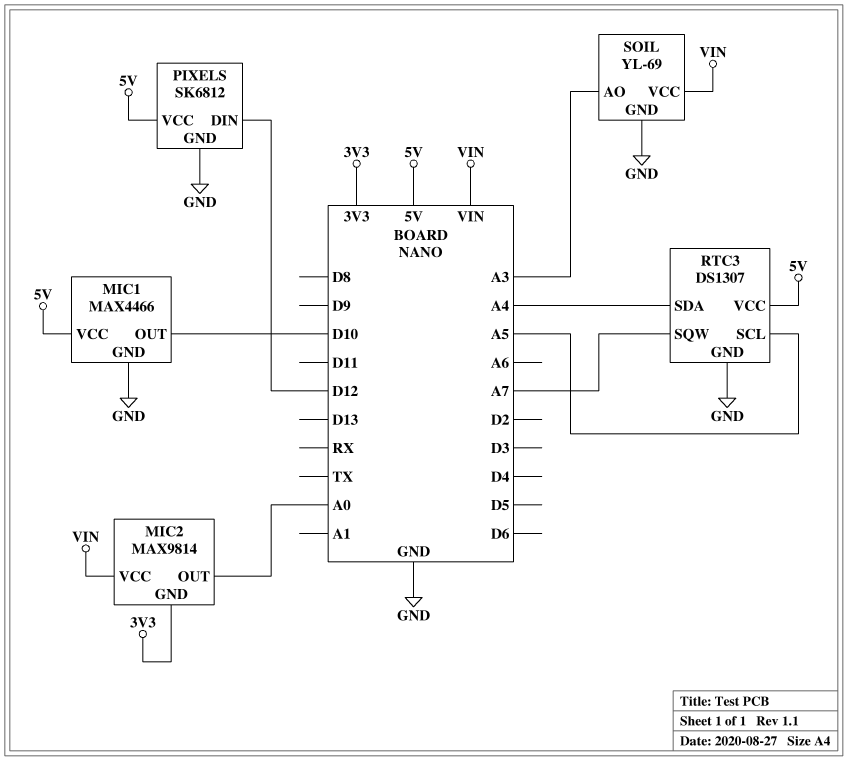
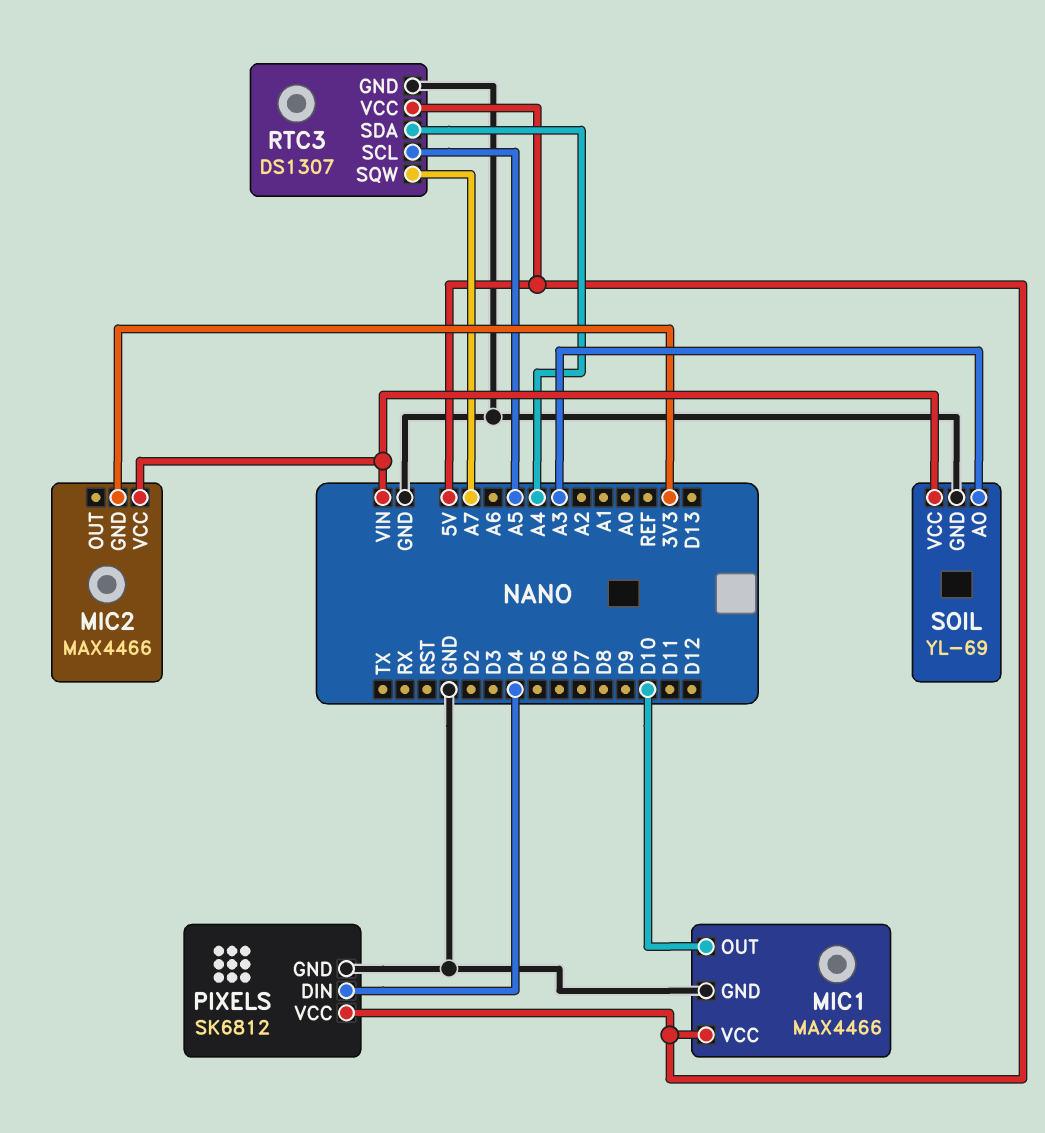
MIC2: MAX9814 -> MAX4466
MIC2 pin OUT: A0 -> none
PIXELS pin DIN: D12 -> D4

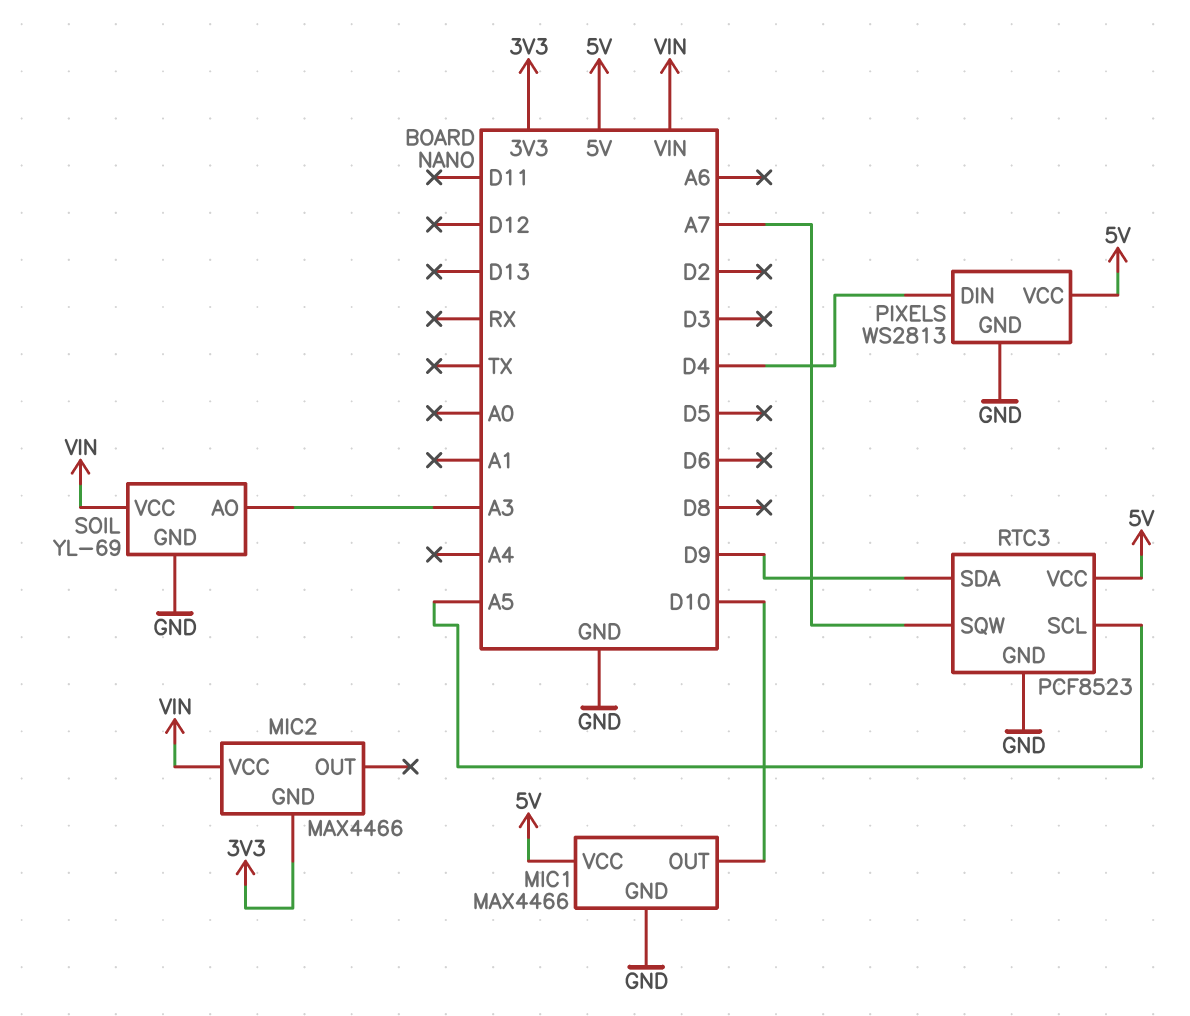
PIXELS: SK6812 -> WS2813
RTC3: DS1307 -> PCF8523
RTC3 pin SDA: A4 -> D9

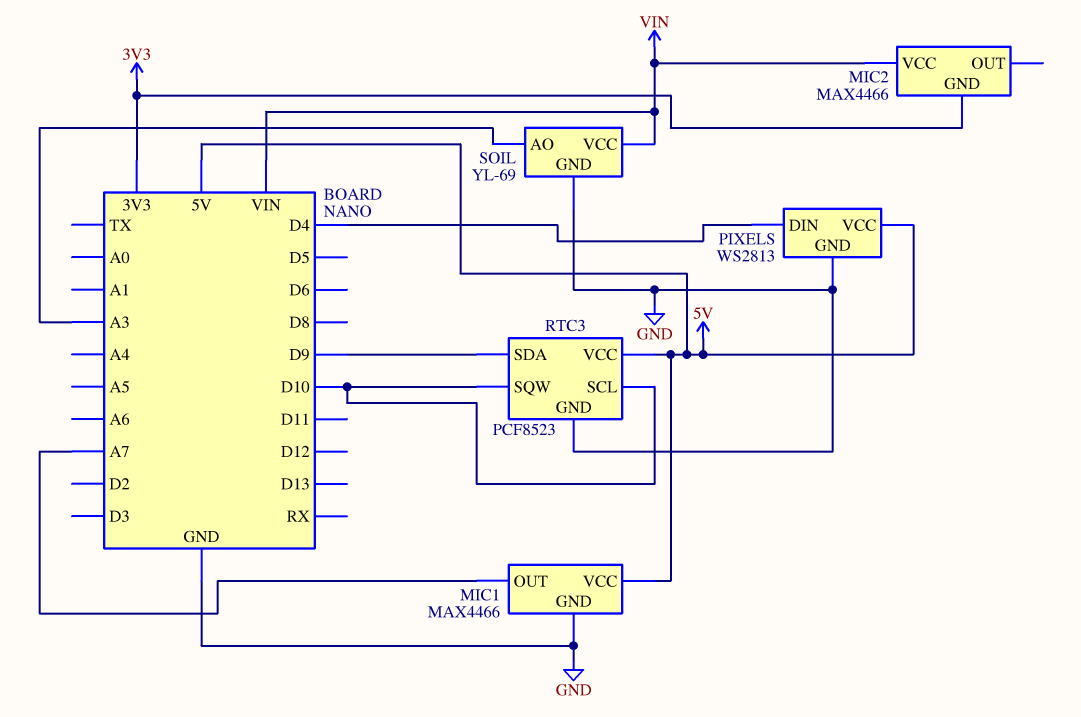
MIC1 pin OUT: D10 -> A7
RTC3 pin SCL: A5 -> D10
RTC3 pin SQW: A7 -> D10

